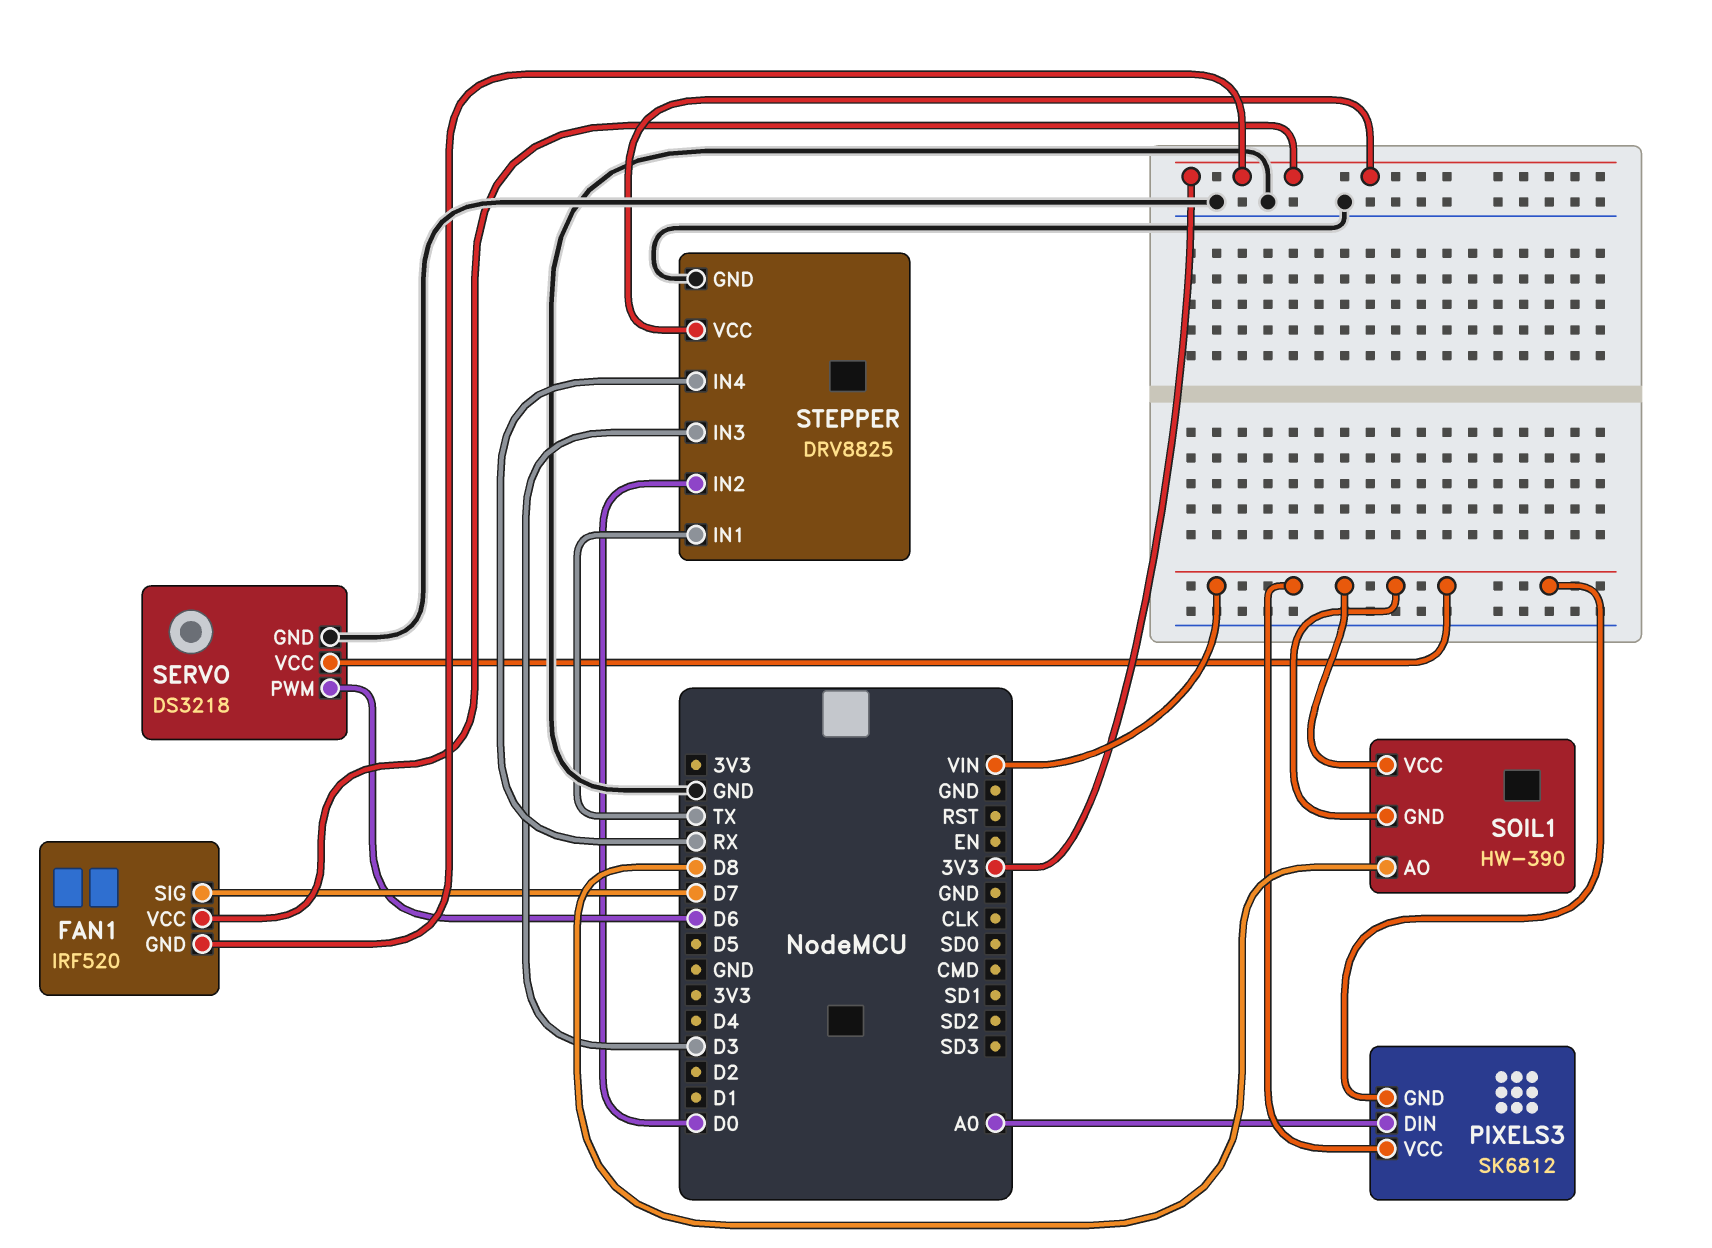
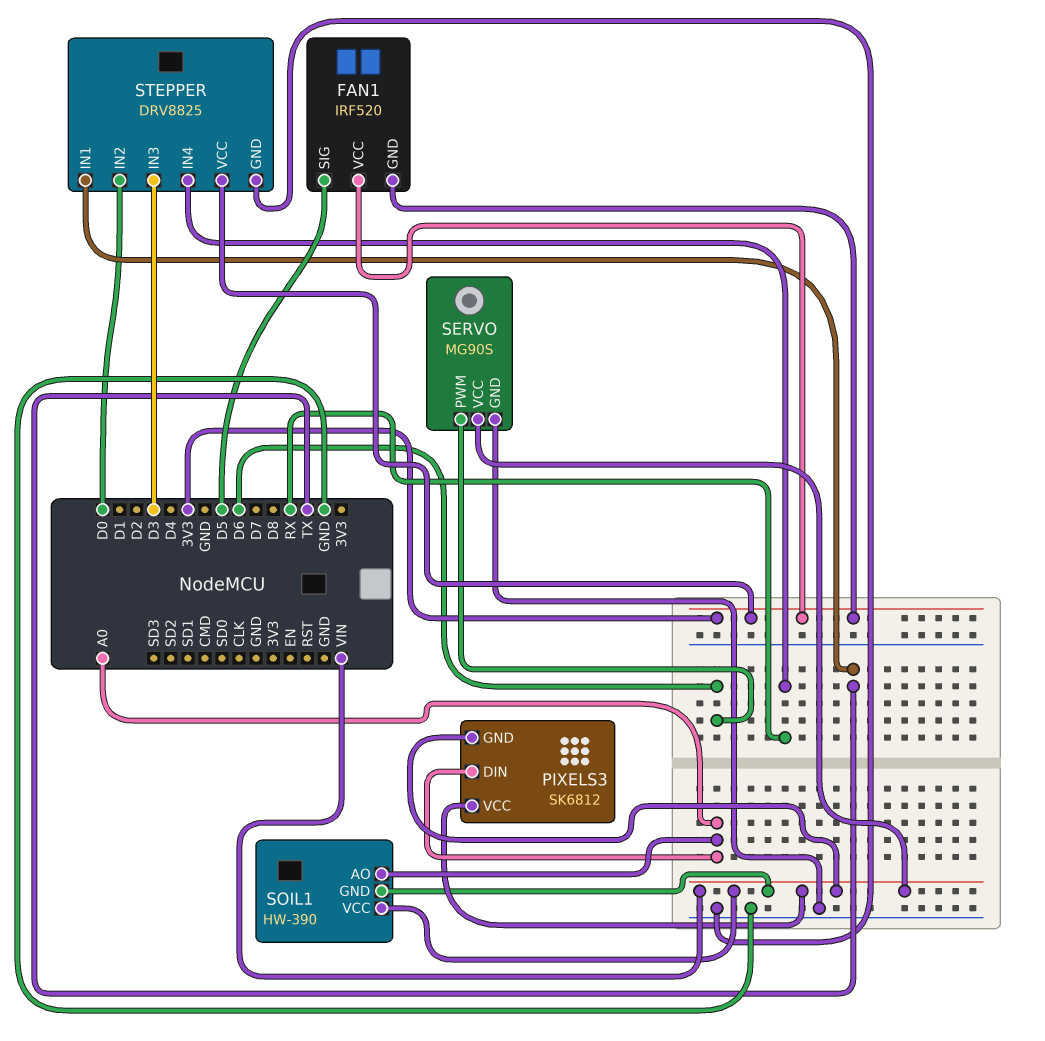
FAN1 pin SIG: D7 -> D5
SERVO: DS3218 -> MG90S
SOIL1 pin AO: D8 -> A0

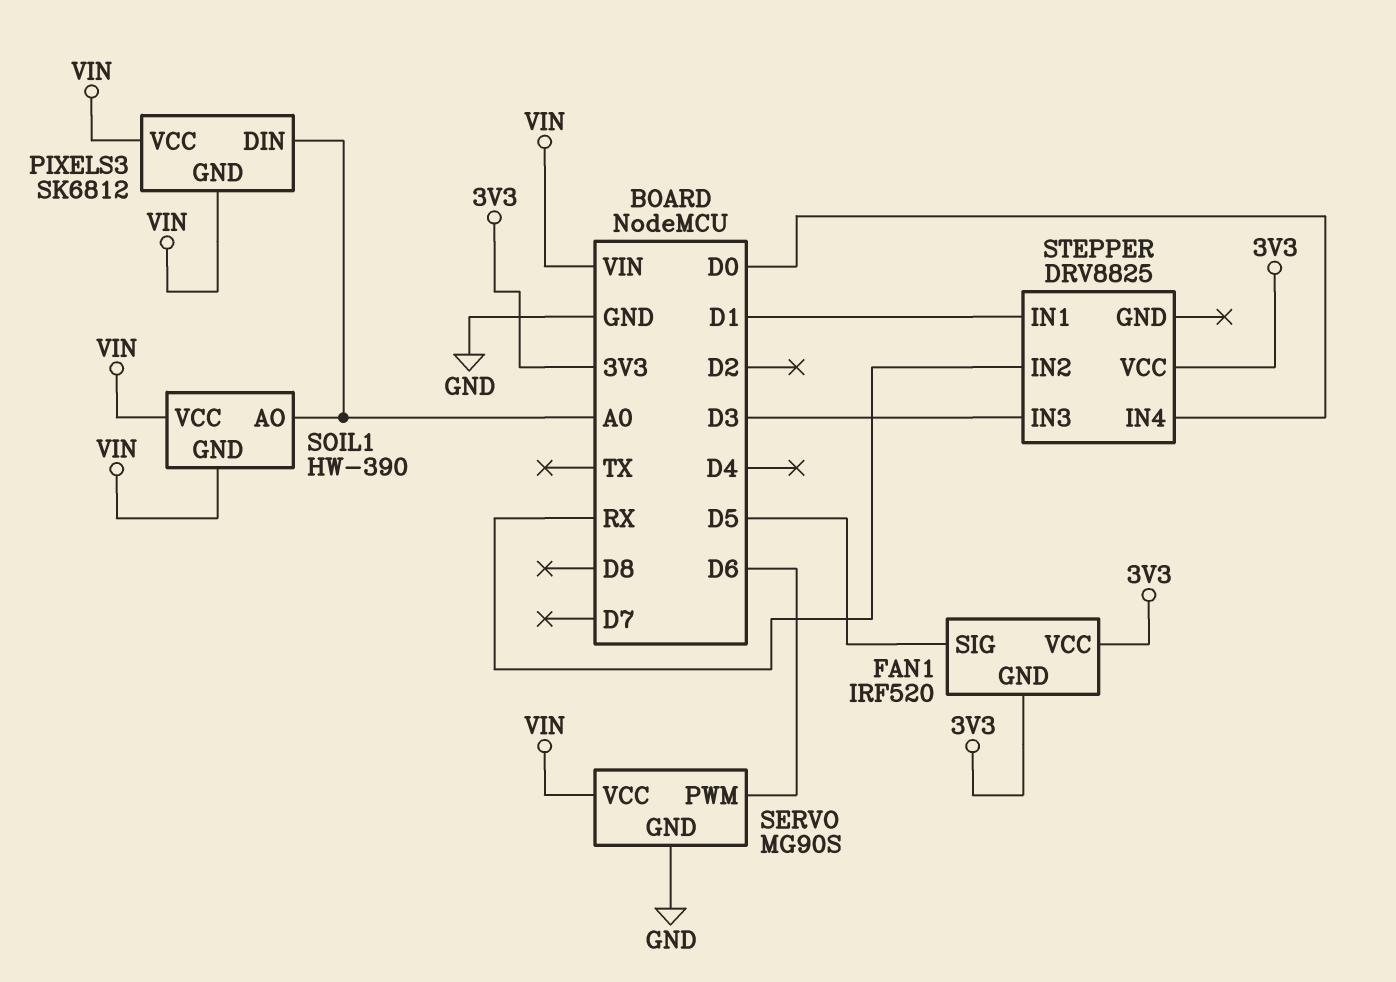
STEPPER pin GND: GND -> none
STEPPER pin IN1: TX -> D1
STEPPER pin IN2: D0 -> RX
STEPPER pin IN4: RX -> D0

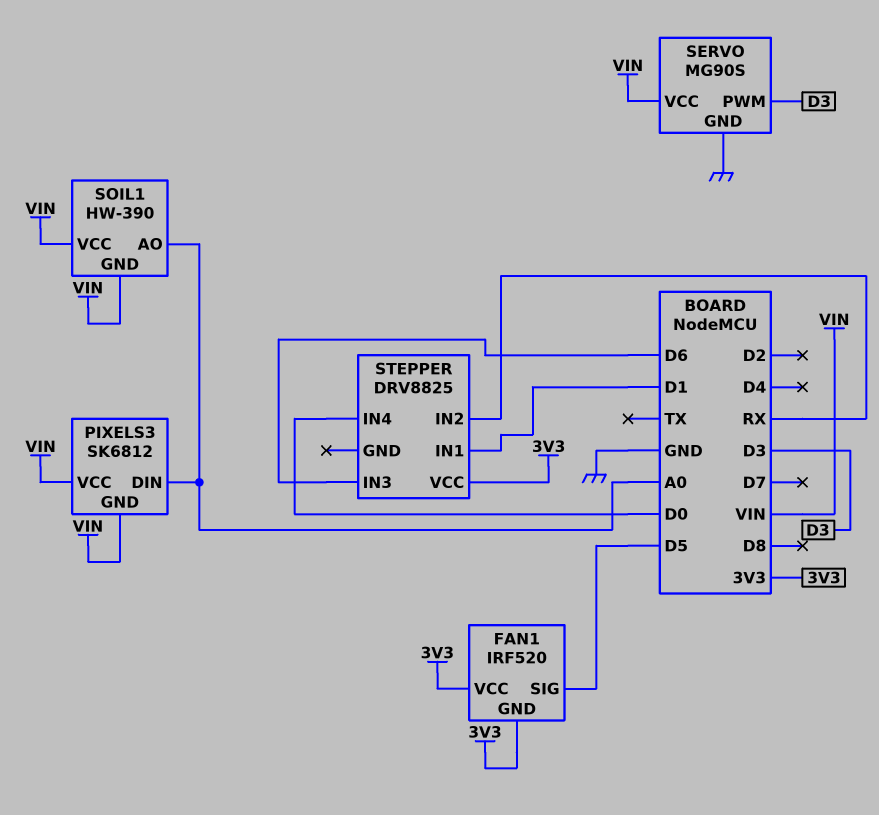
SERVO pin PWM: D6 -> D3
STEPPER pin IN3: D3 -> D6

